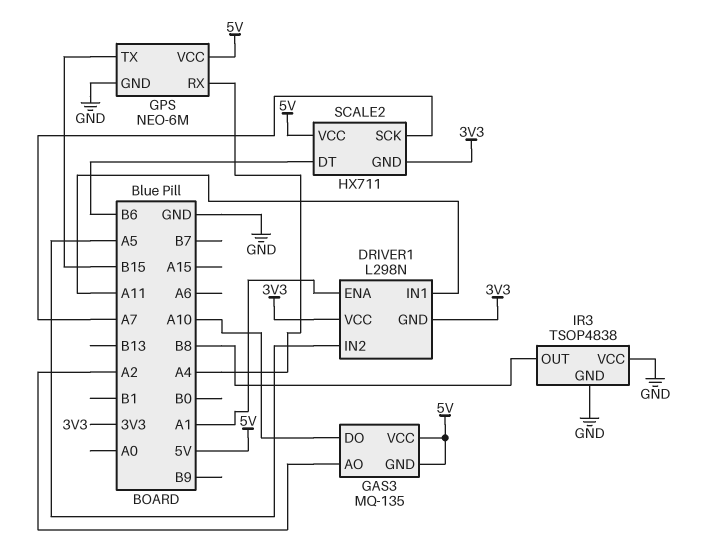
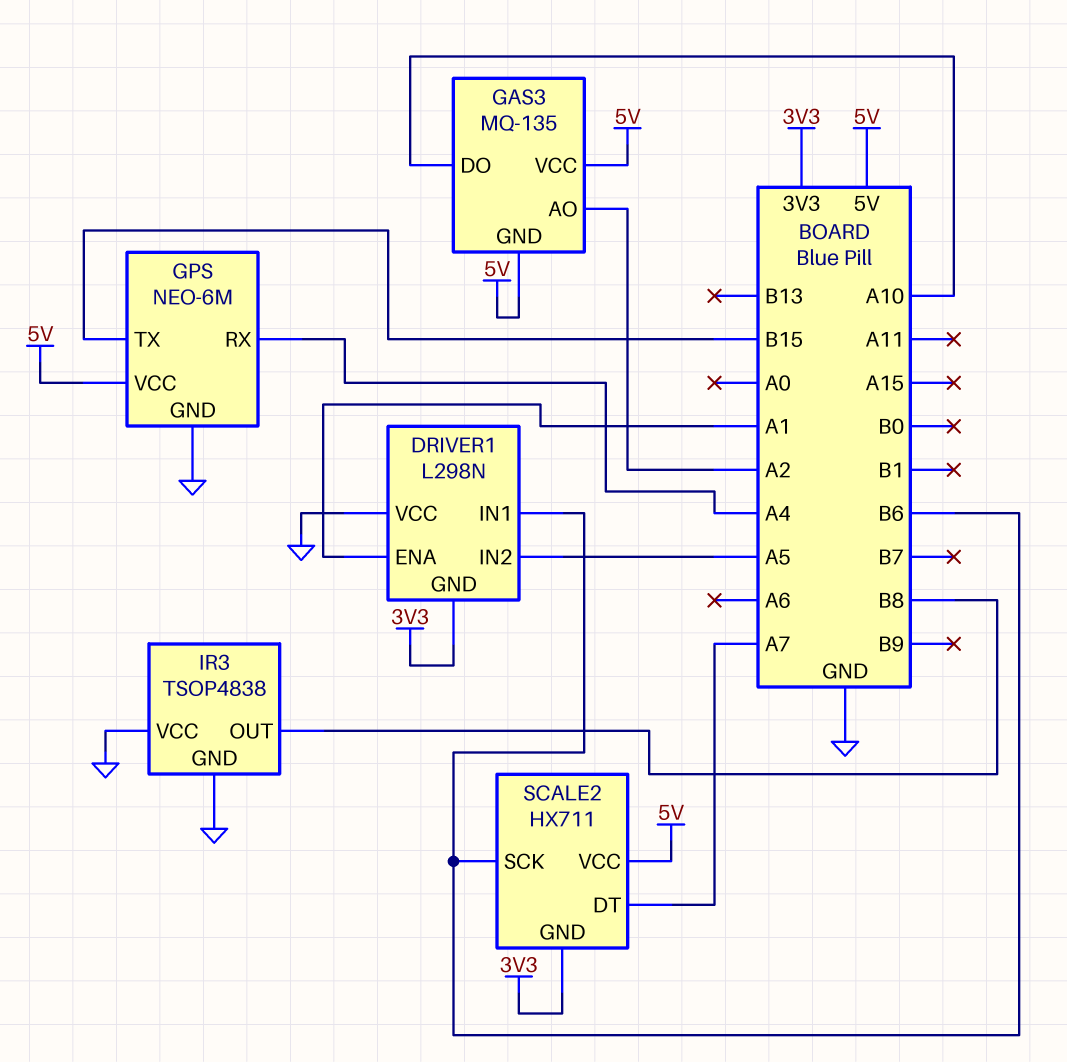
DRIVER1 pin IN1: A11 -> B6
DRIVER1 pin VCC: 3V3 -> GND
SCALE2 pin DT: B6 -> A7
SCALE2 pin SCK: A7 -> B6

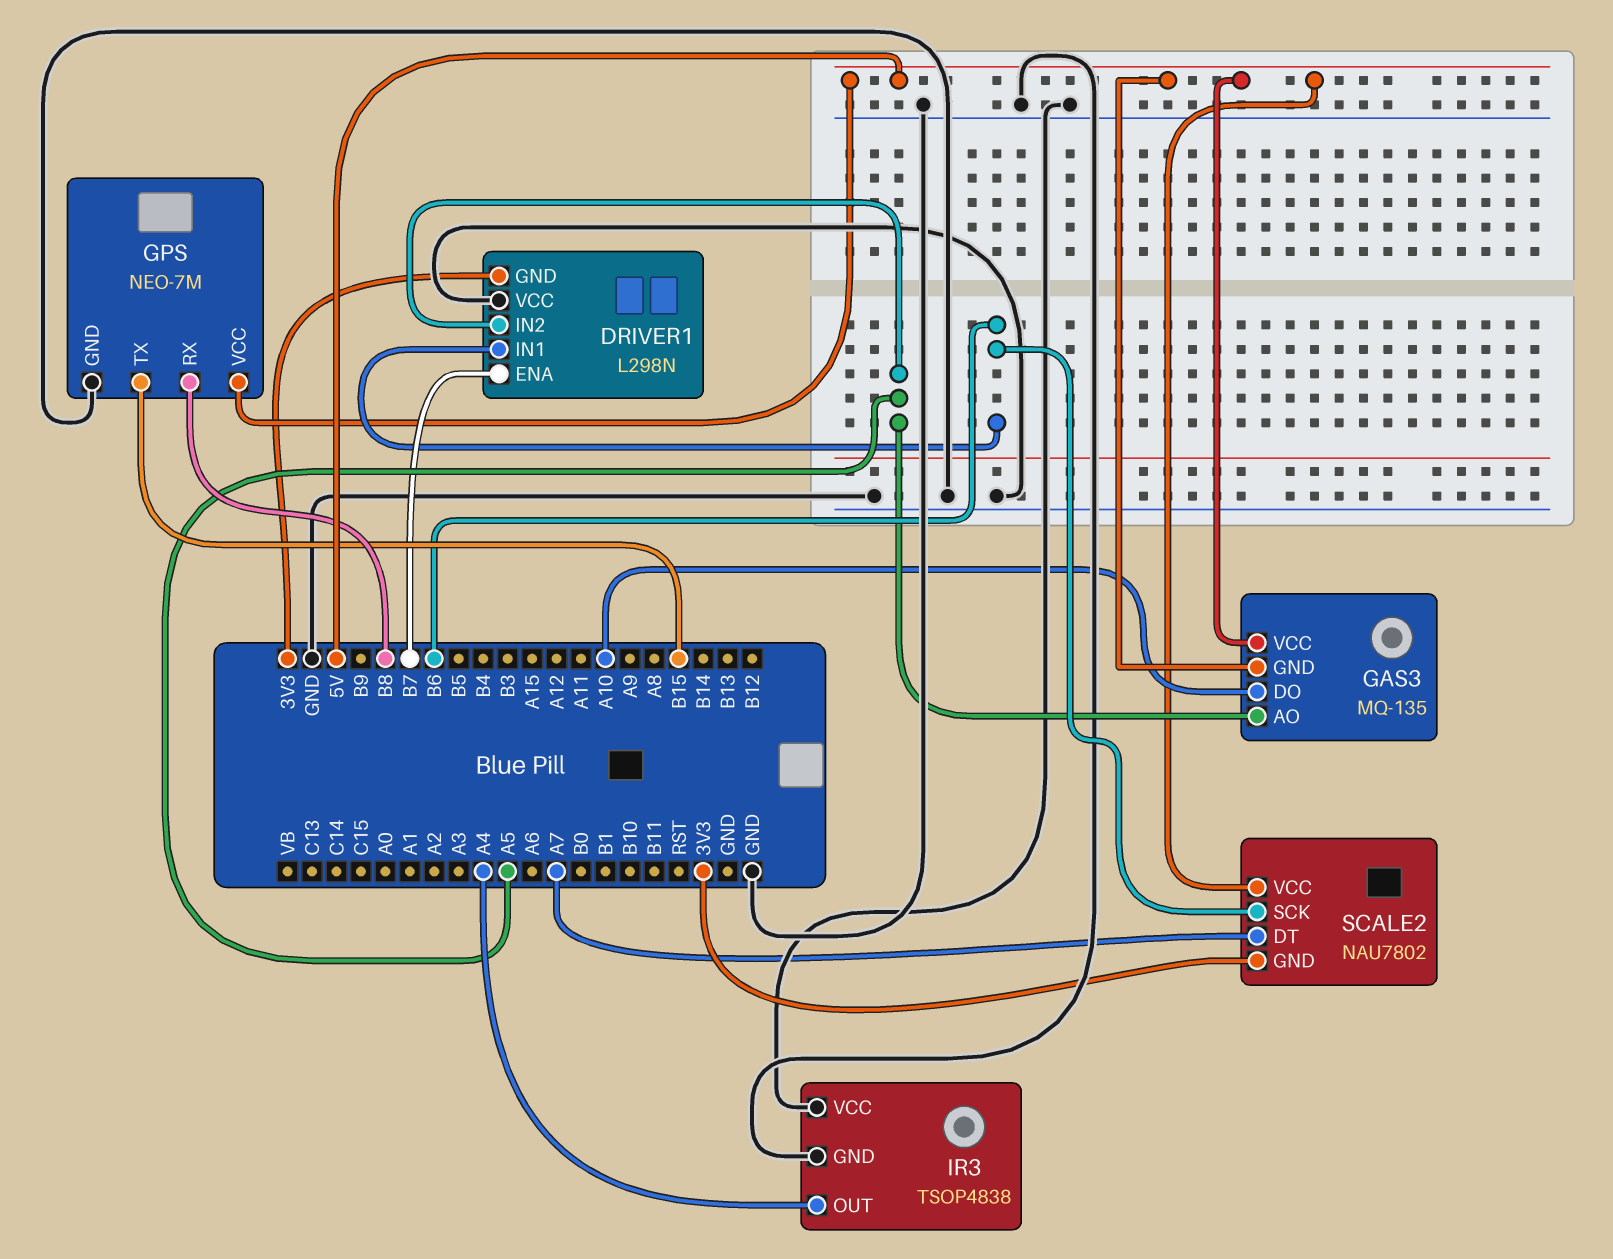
DRIVER1 pin ENA: A1 -> B7
GAS3 pin AO: A2 -> A5
GPS: NEO-6M -> NEO-7M
GPS pin RX: A4 -> B8
IR3 pin OUT: B8 -> A4
SCALE2: HX711 -> NAU7802

